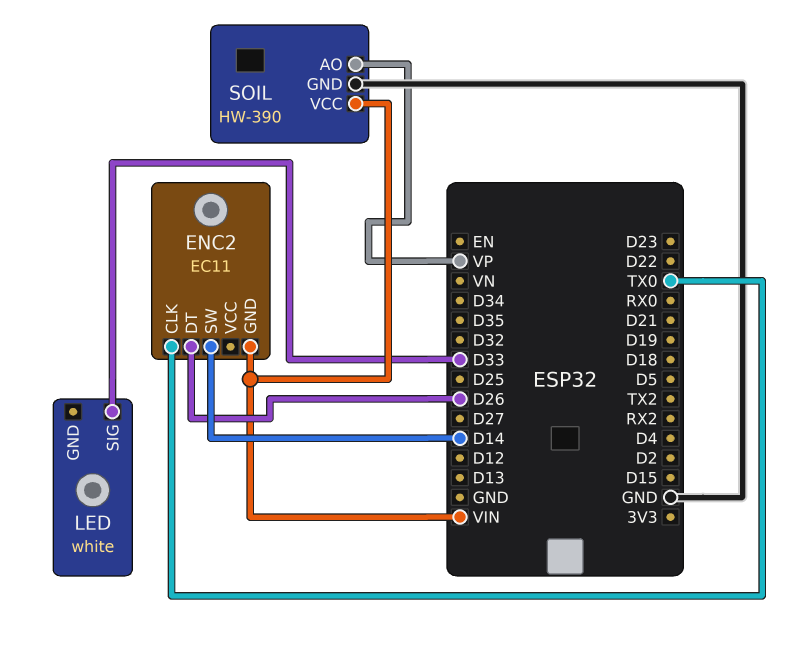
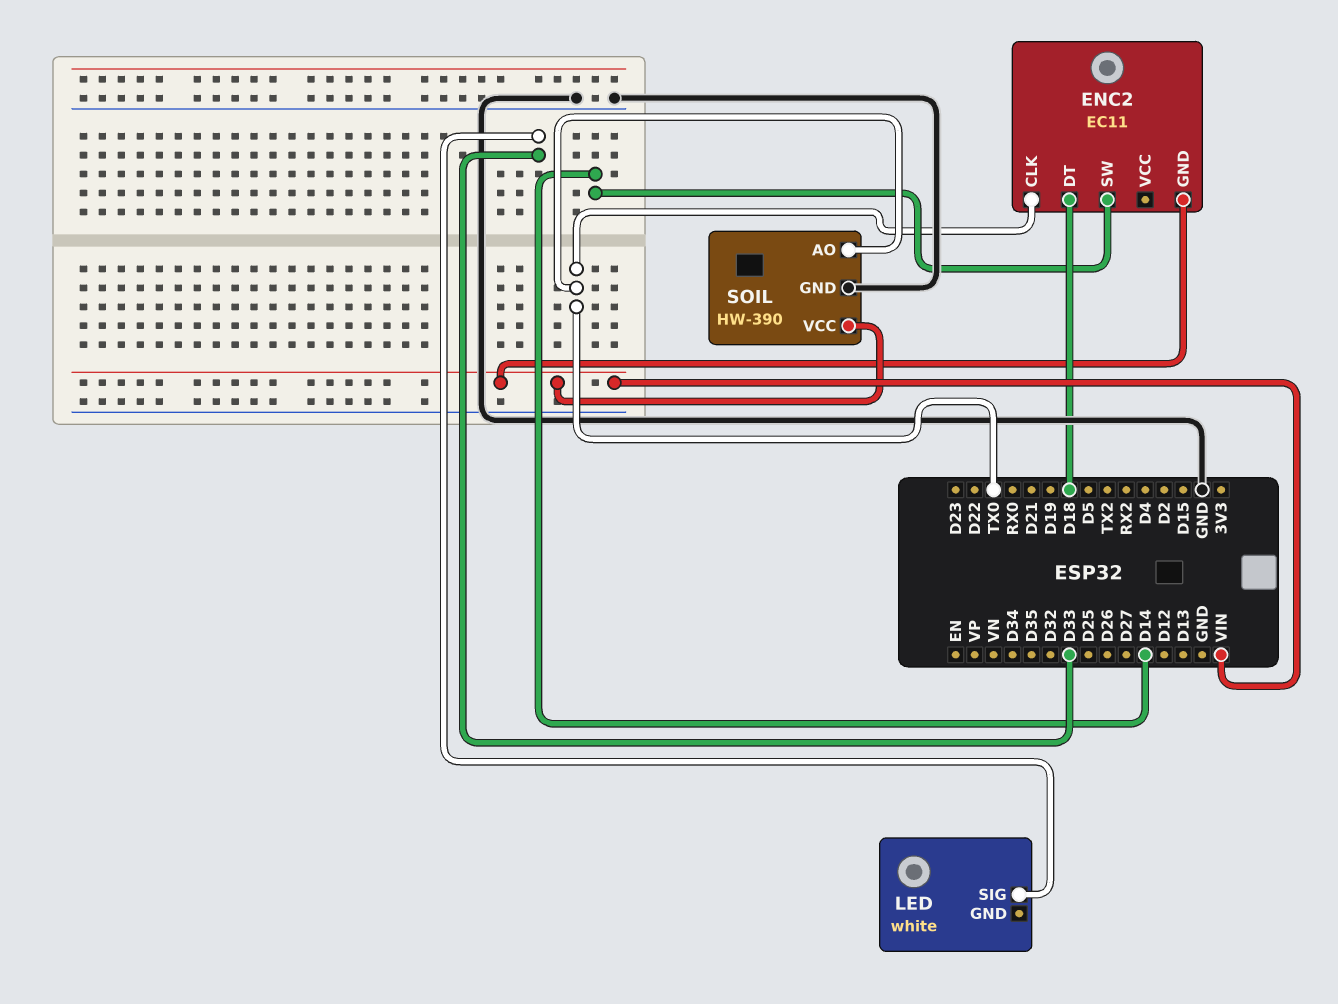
ENC2 pin DT: D26 -> D18
SOIL pin AO: VP -> TX0

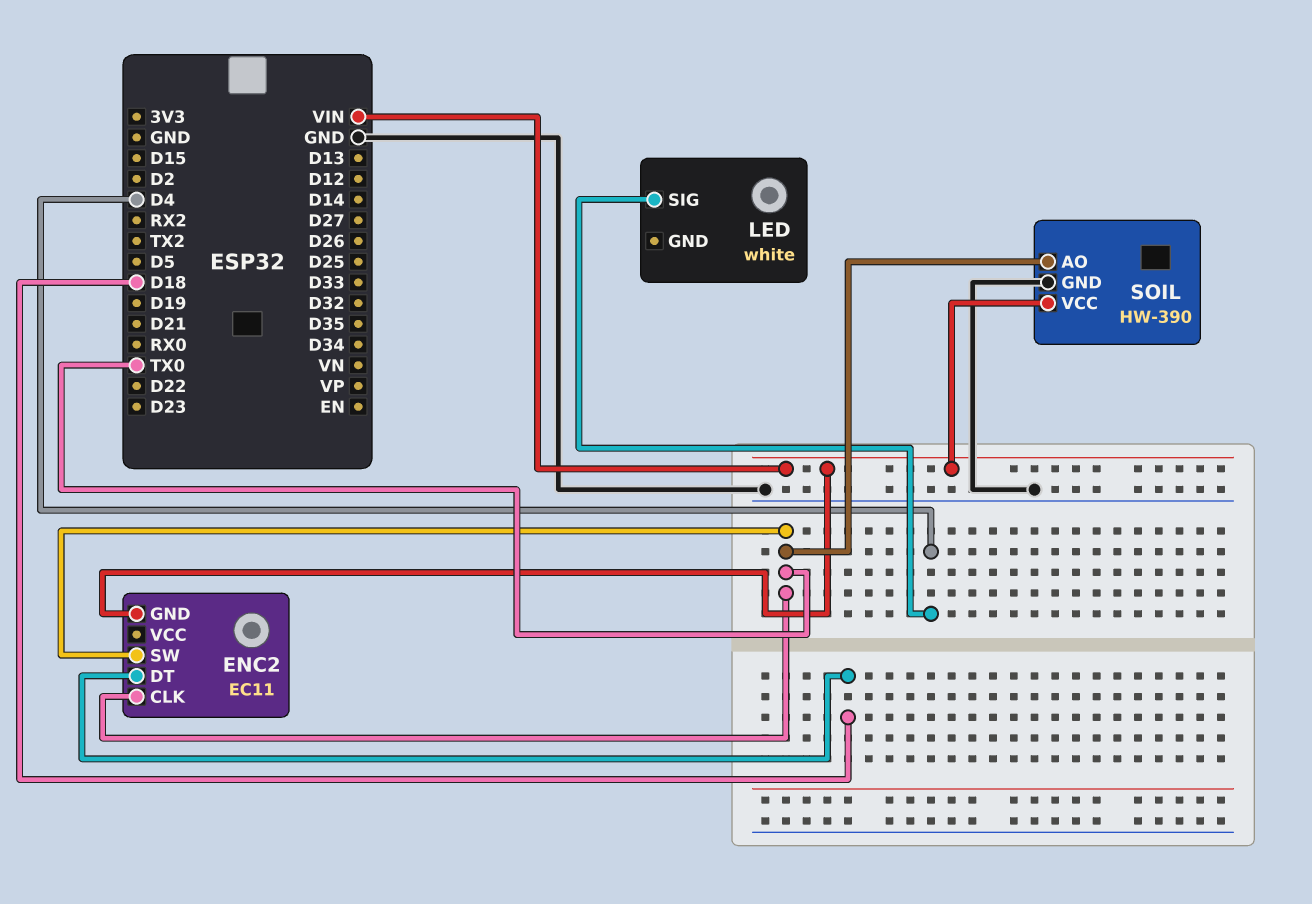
ENC2 pin SW: D14 -> TX0
LED pin SIG: D33 -> D4

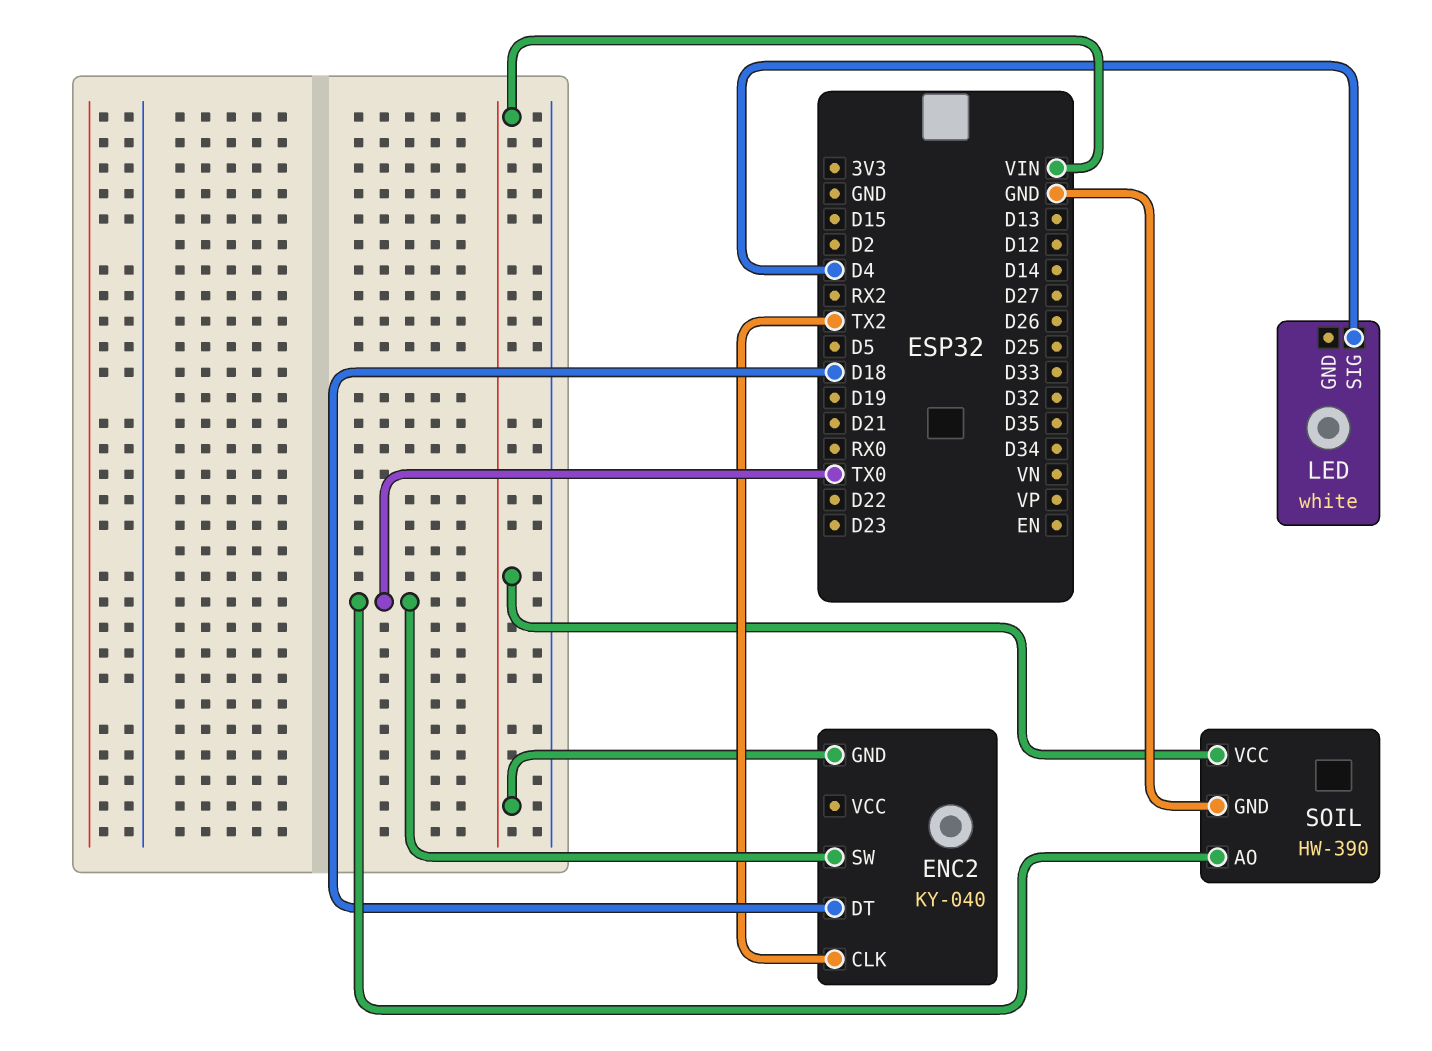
ENC2: EC11 -> KY-040
ENC2 pin CLK: TX0 -> TX2

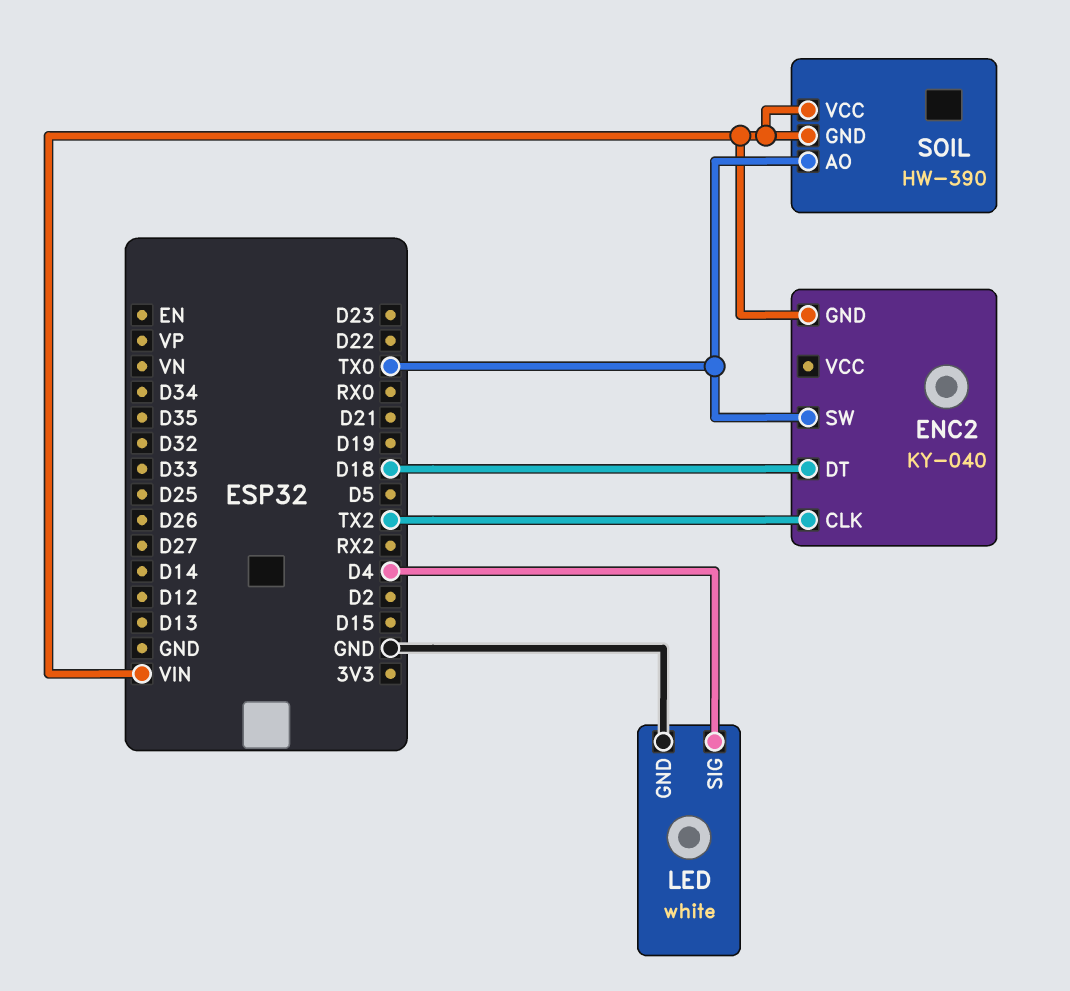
LED pin GND: none -> GND
SOIL pin GND: GND -> VIN

